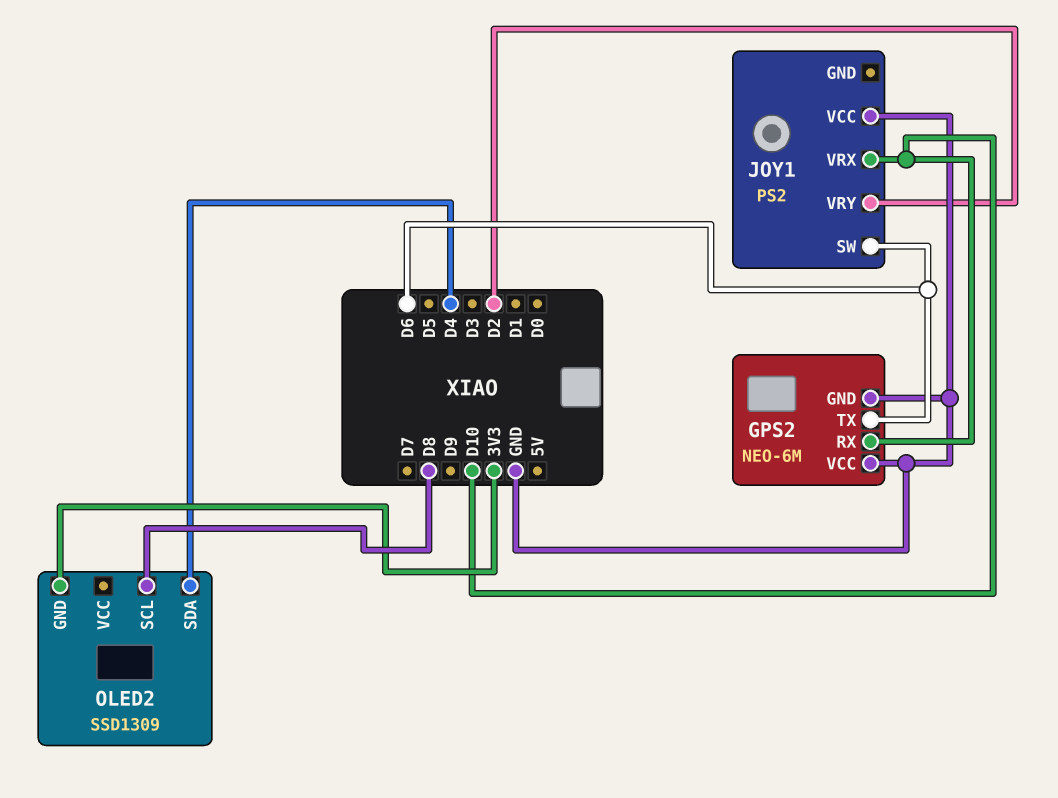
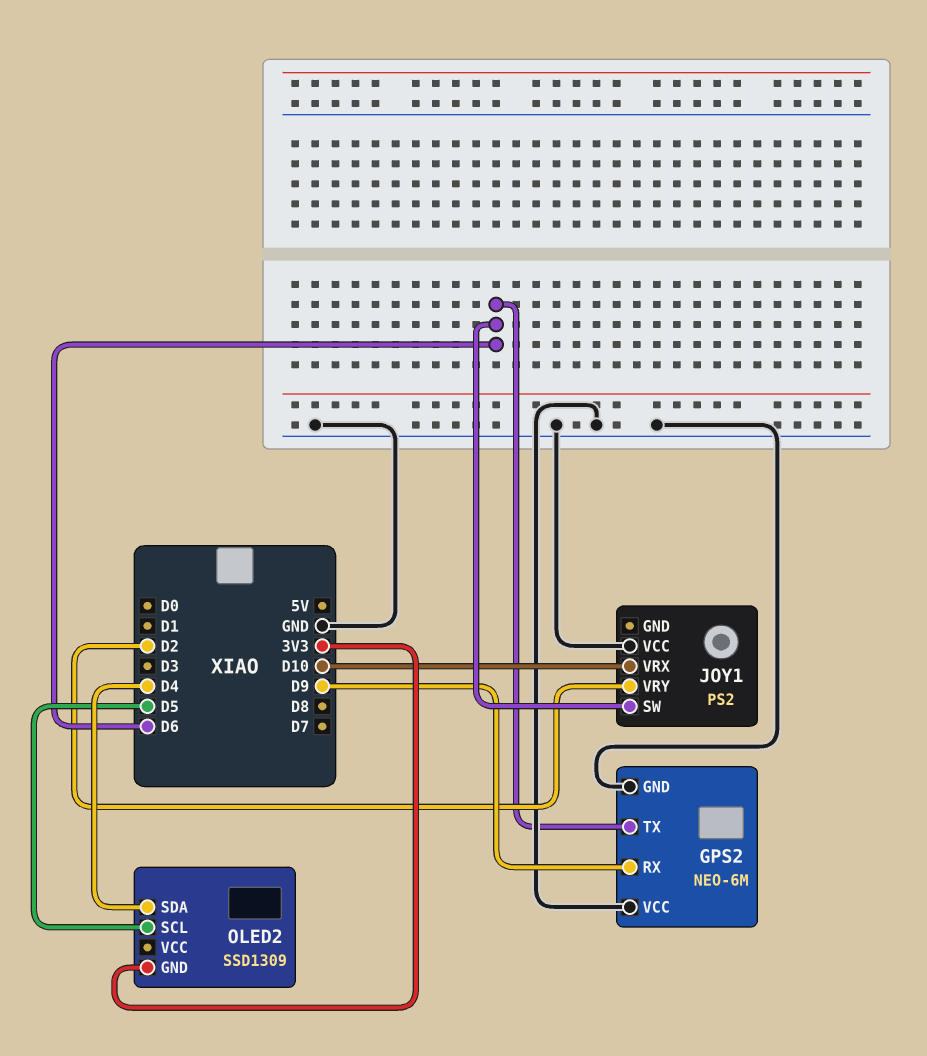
GPS2 pin RX: D10 -> D9
OLED2 pin SCL: D8 -> D5

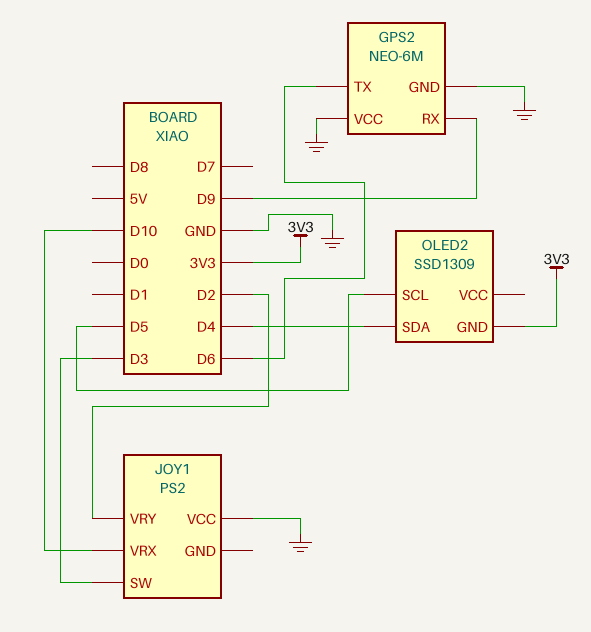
JOY1 pin SW: D6 -> D3

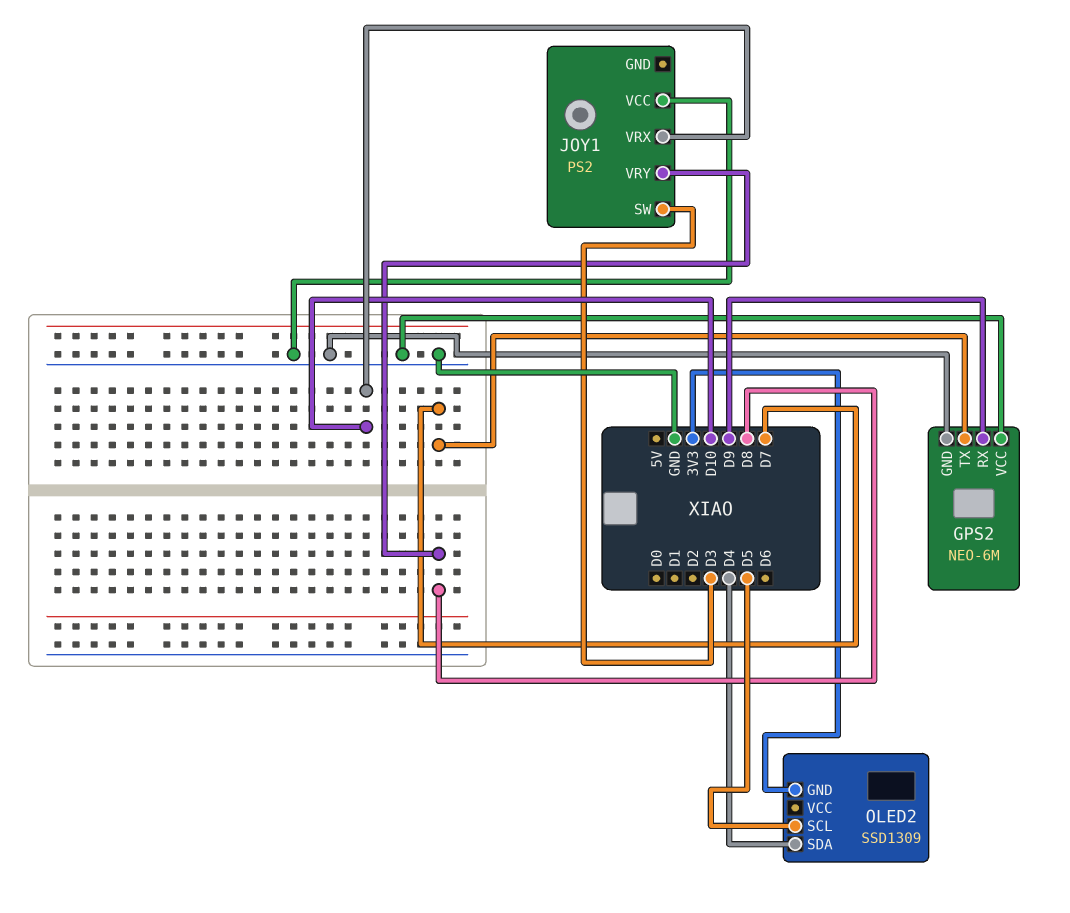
GPS2 pin TX: D6 -> D7
JOY1 pin VRY: D2 -> D8

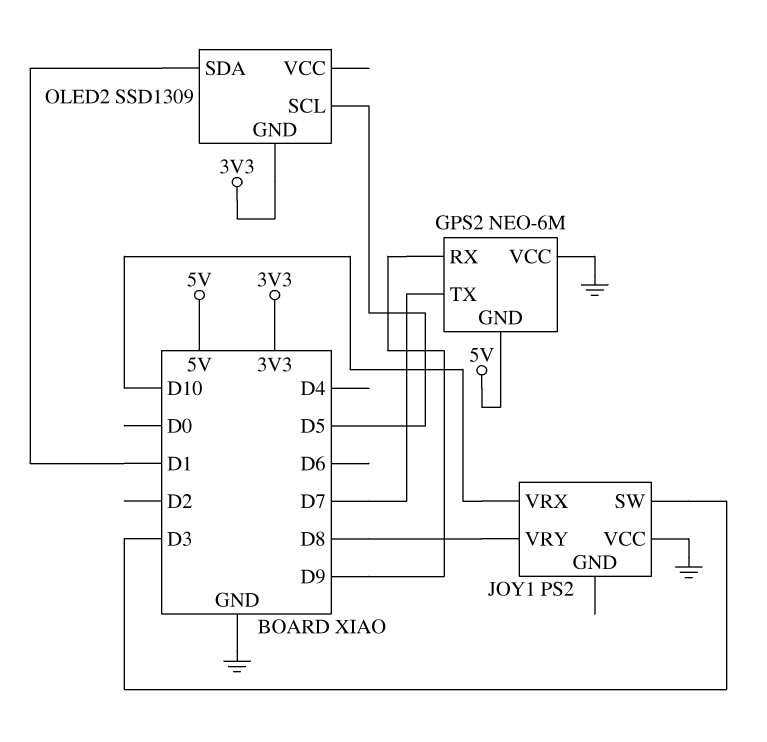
GPS2 pin GND: GND -> 5V
OLED2 pin SDA: D4 -> D1

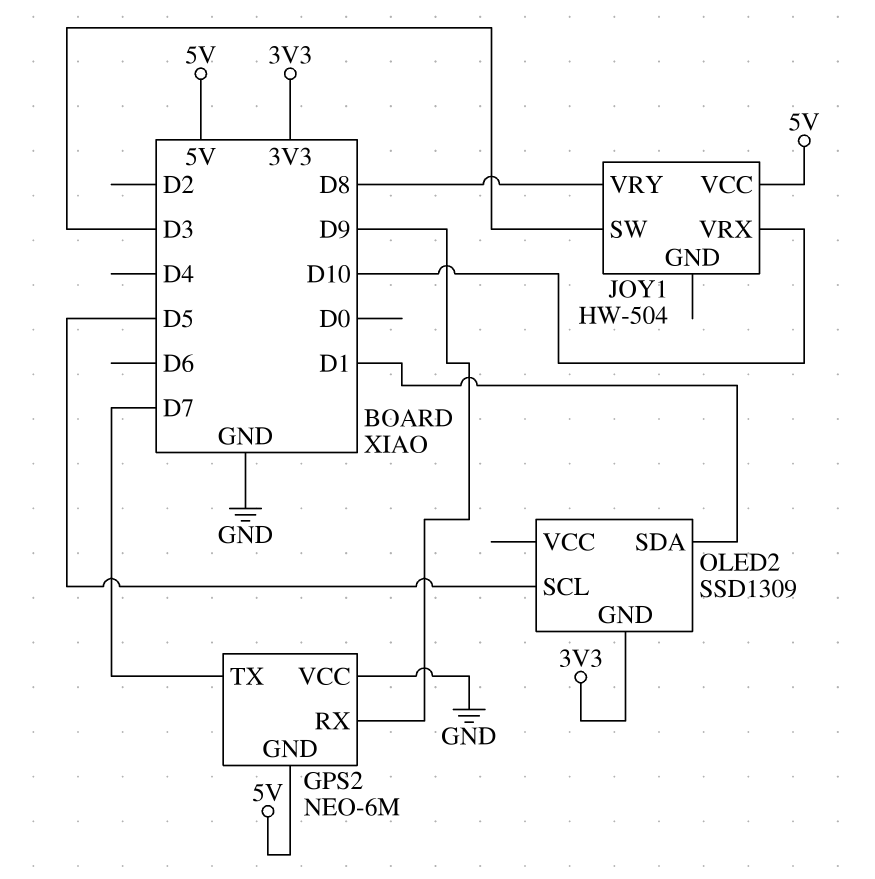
JOY1: PS2 -> HW-504
JOY1 pin VCC: GND -> 5V

